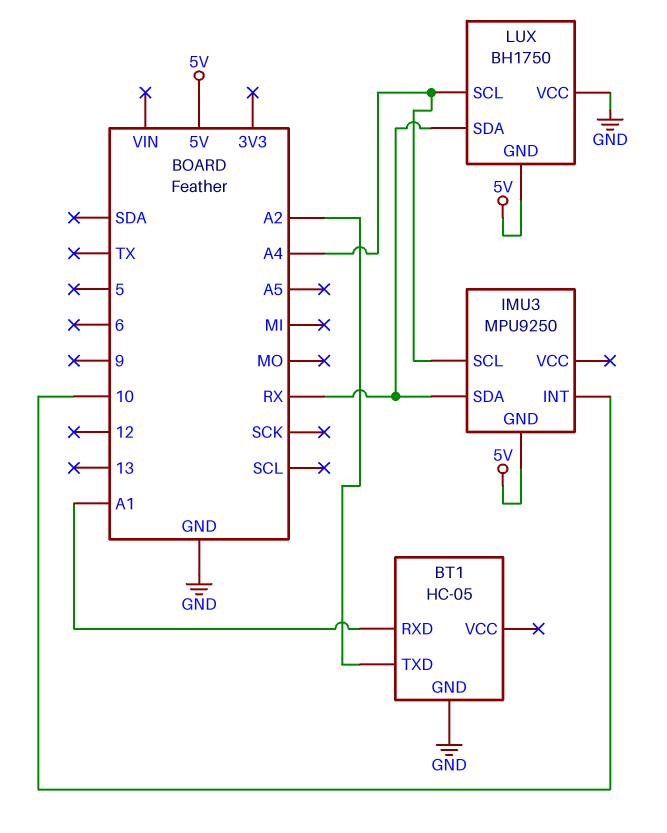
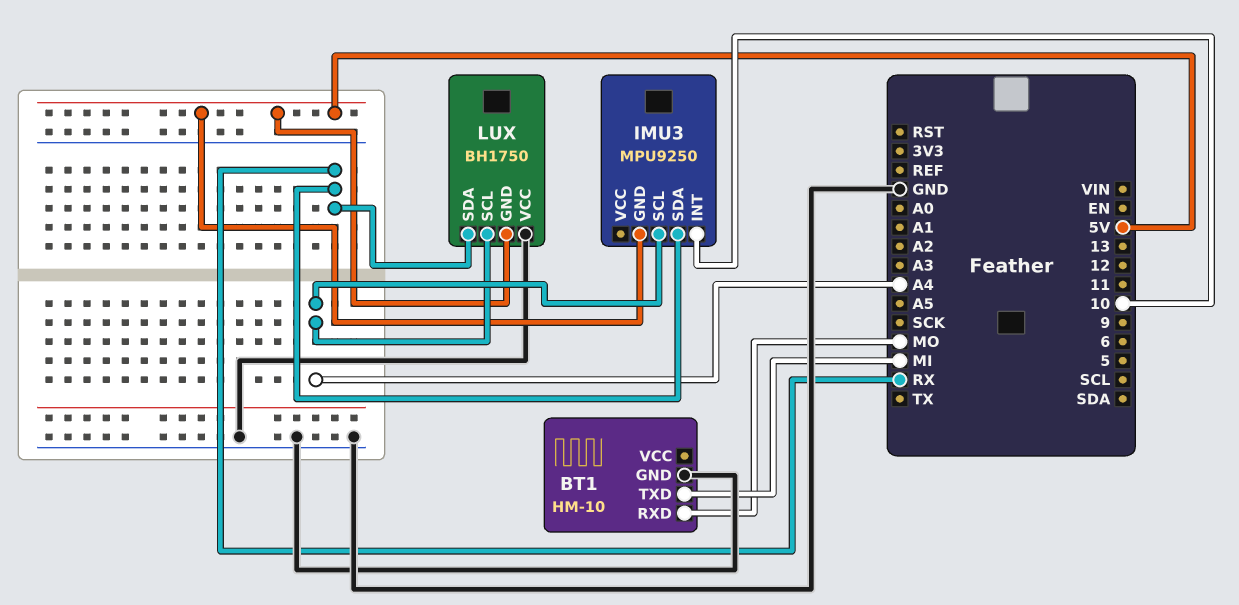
BT1: HC-05 -> HM-10
BT1 pin RXD: A1 -> MO
BT1 pin TXD: A2 -> MI

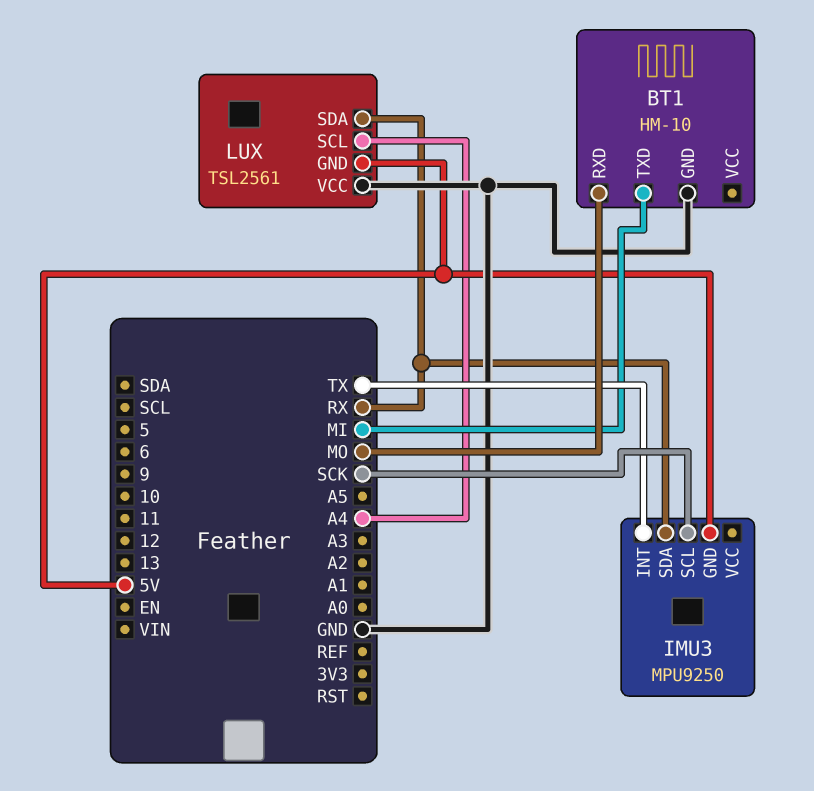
IMU3 pin INT: 10 -> TX
IMU3 pin SCL: A4 -> SCK
LUX: BH1750 -> TSL2561

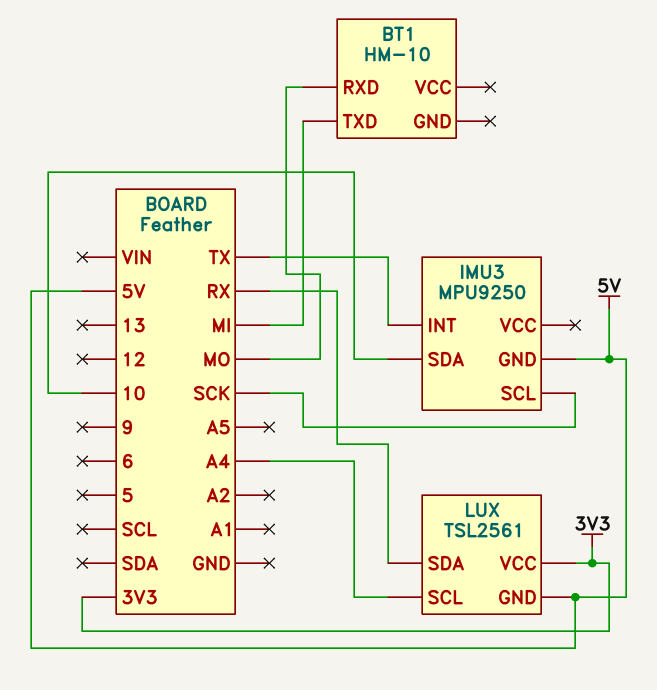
BT1 pin GND: GND -> none
IMU3 pin SDA: RX -> 10
LUX pin VCC: GND -> 3V3

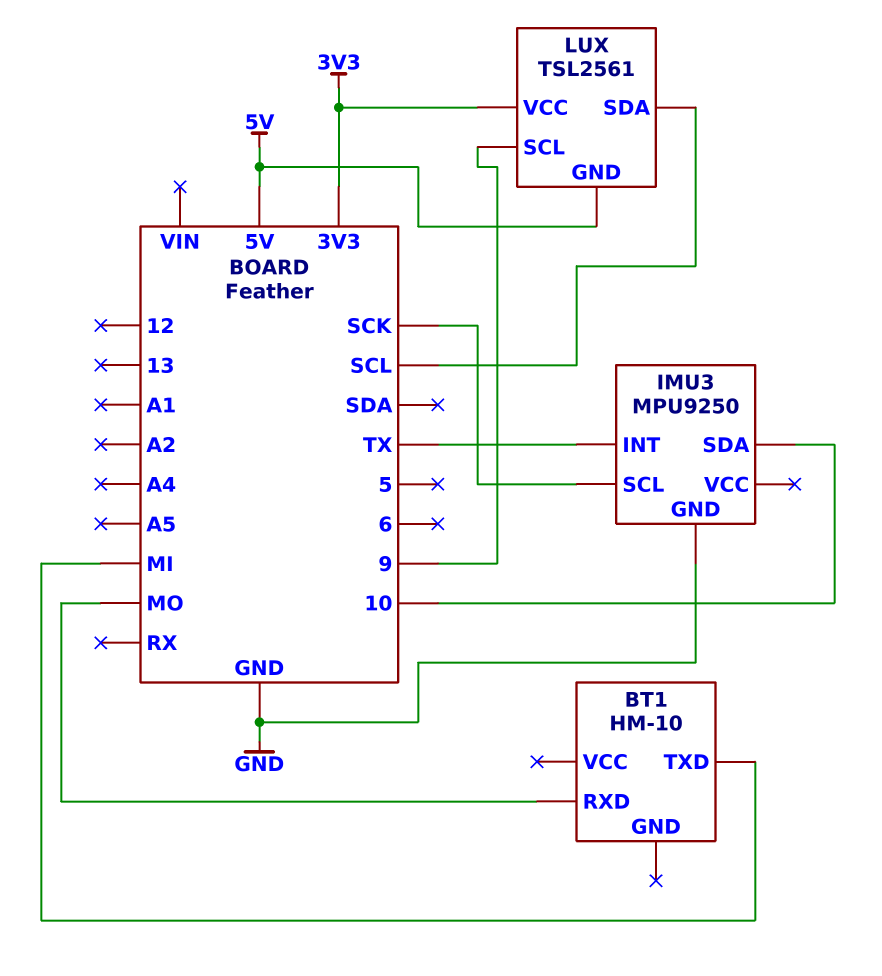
IMU3 pin GND: 5V -> GND
LUX pin SCL: A4 -> 9
LUX pin SDA: RX -> SCL

